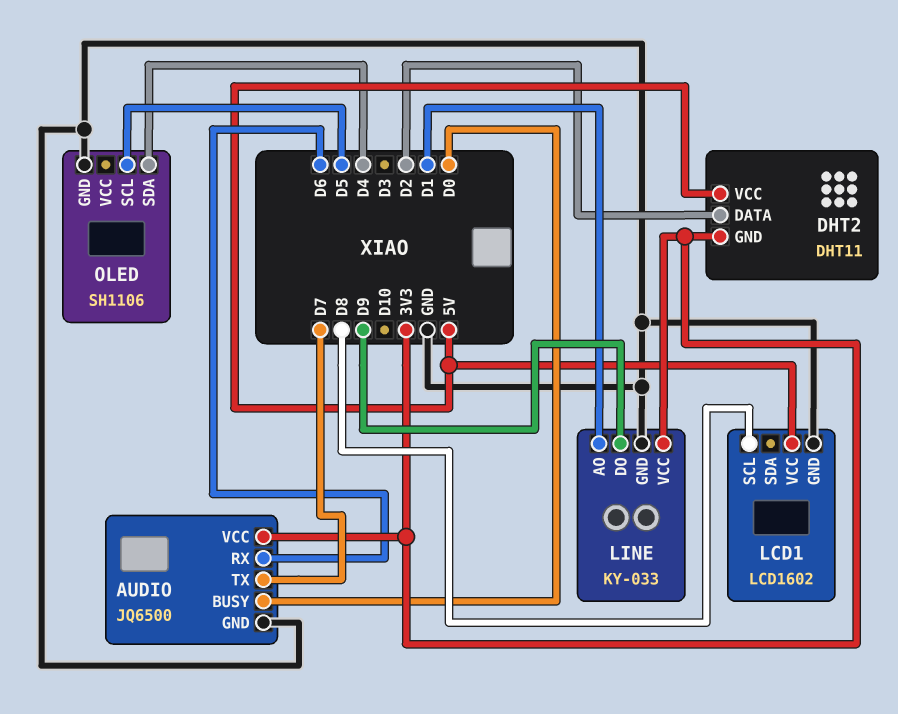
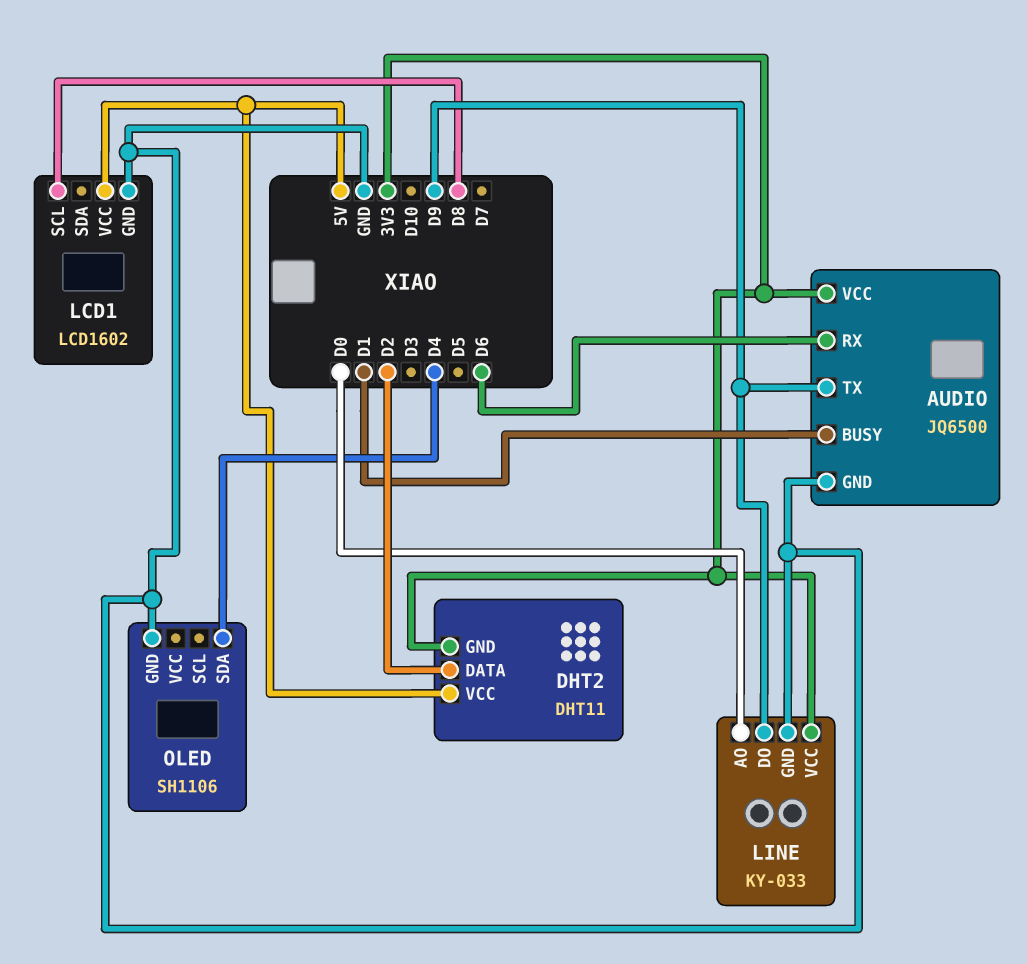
AUDIO pin BUSY: D0 -> D1
AUDIO pin TX: D7 -> D9
LINE pin AO: D1 -> D0
OLED pin SCL: D5 -> none

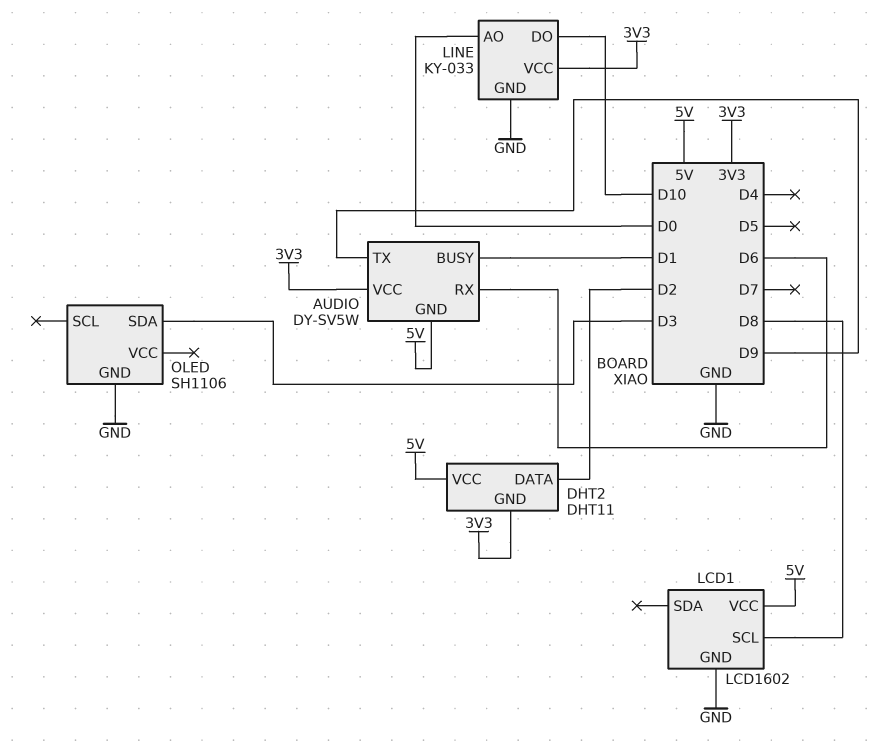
AUDIO: JQ6500 -> DY-SV5W
AUDIO pin GND: GND -> 5V
LINE pin DO: D9 -> D10
OLED pin SDA: D4 -> D3

